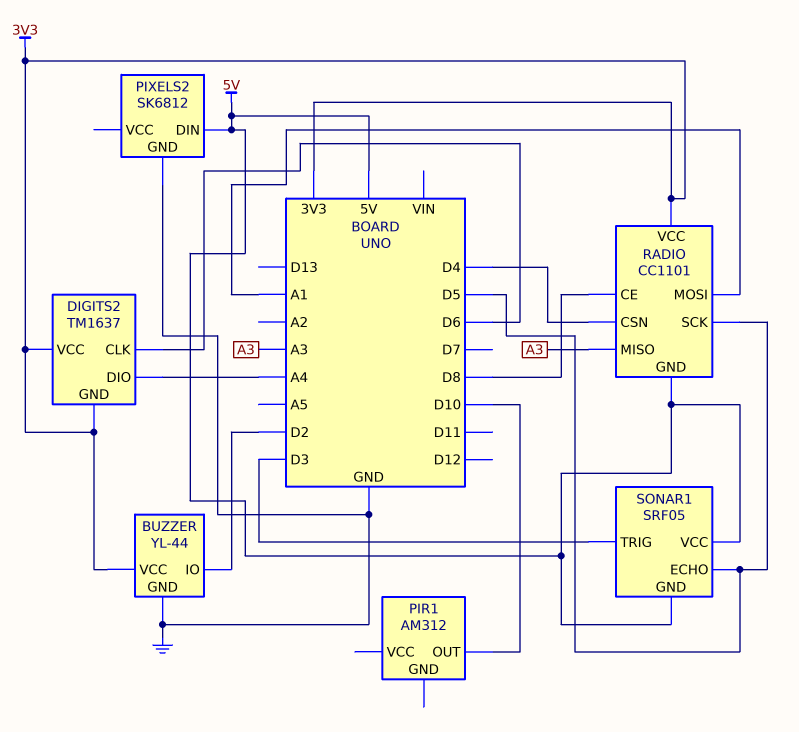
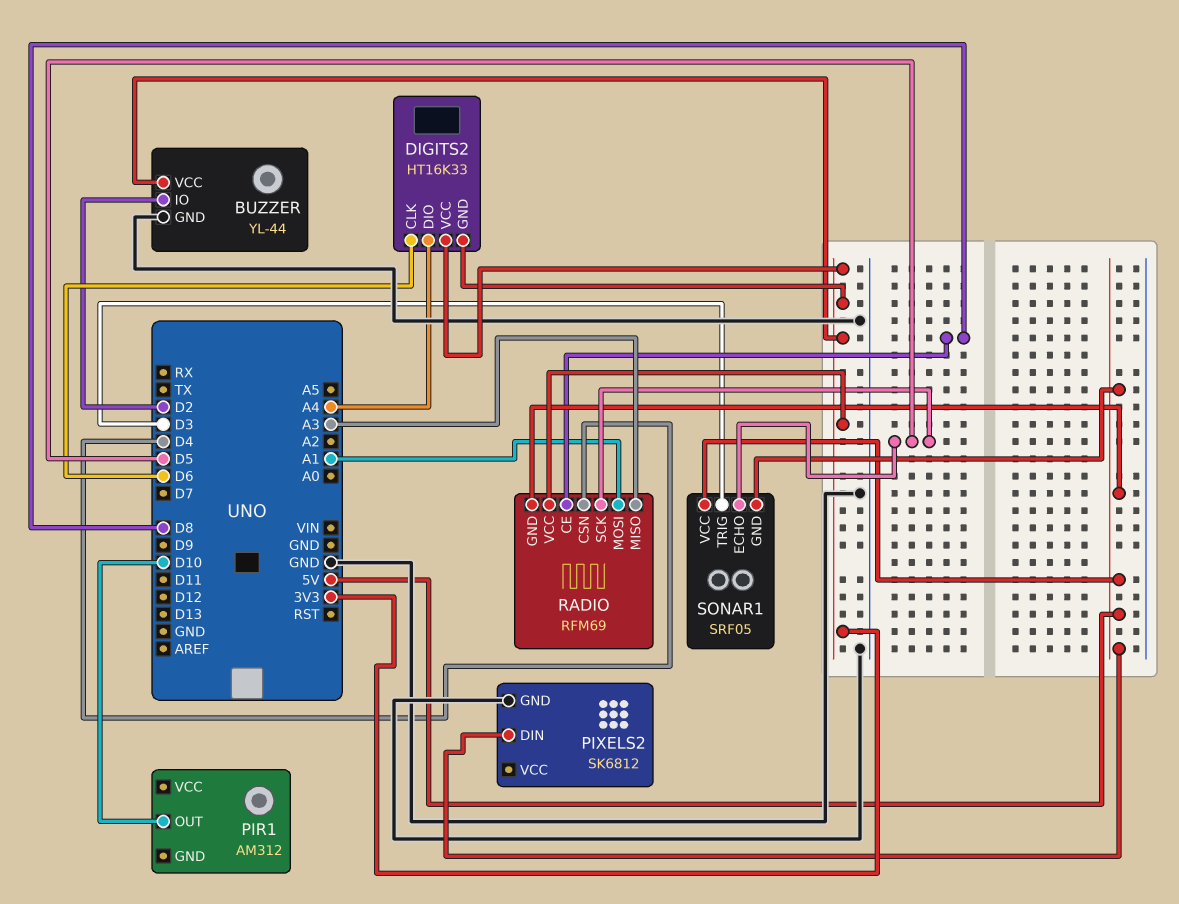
DIGITS2: TM1637 -> HT16K33
RADIO: CC1101 -> RFM69

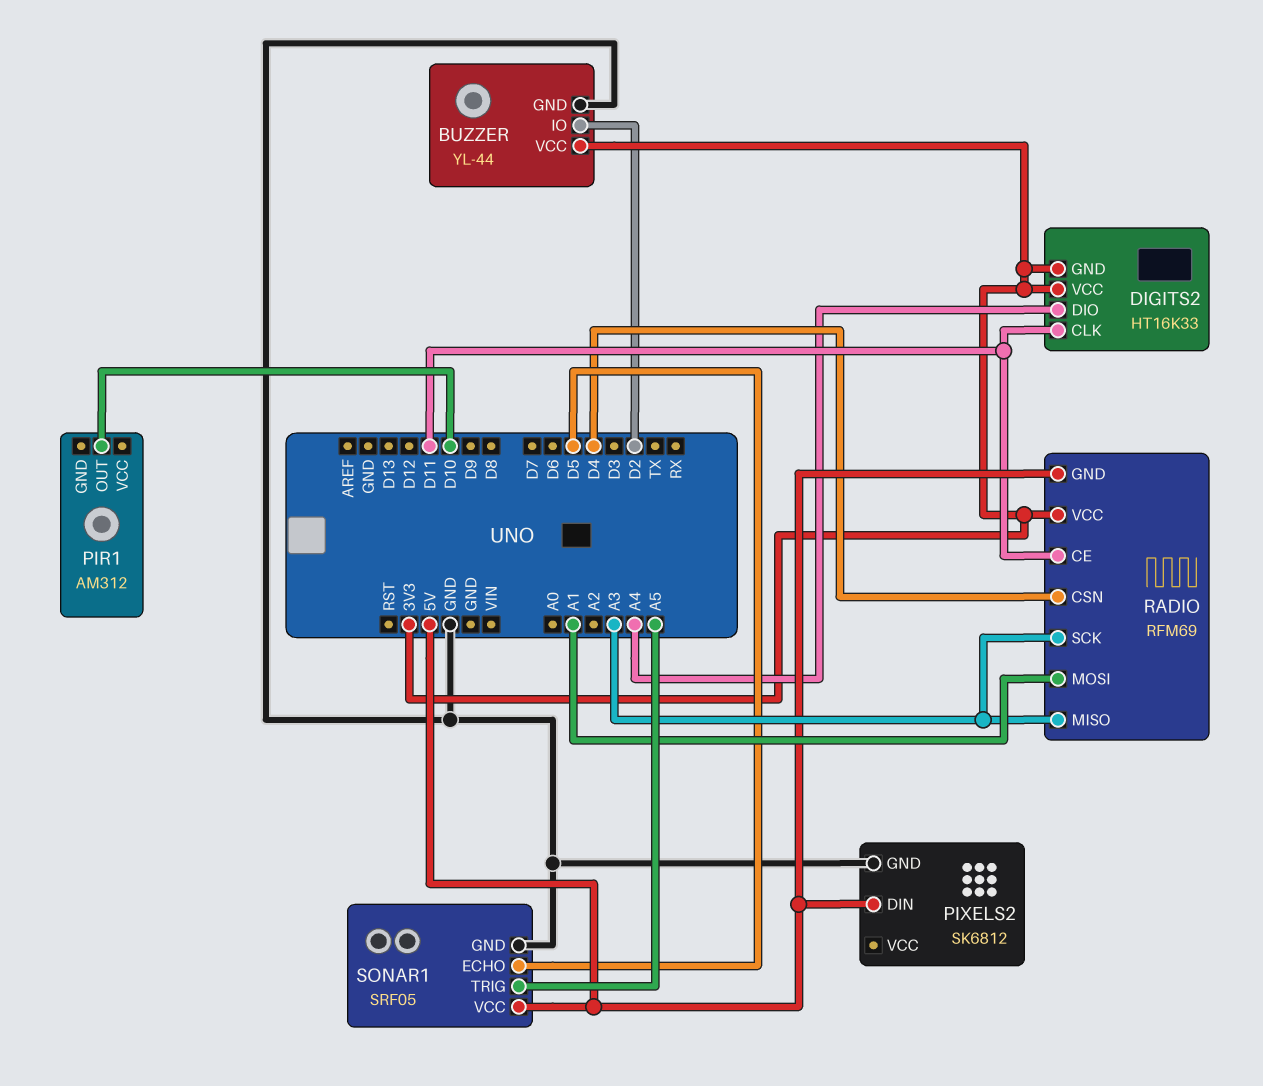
DIGITS2 pin CLK: D6 -> D11
RADIO pin CE: D8 -> D11
RADIO pin SCK: D5 -> A3
SONAR1 pin GND: 5V -> GND
SONAR1 pin TRIG: D3 -> A5

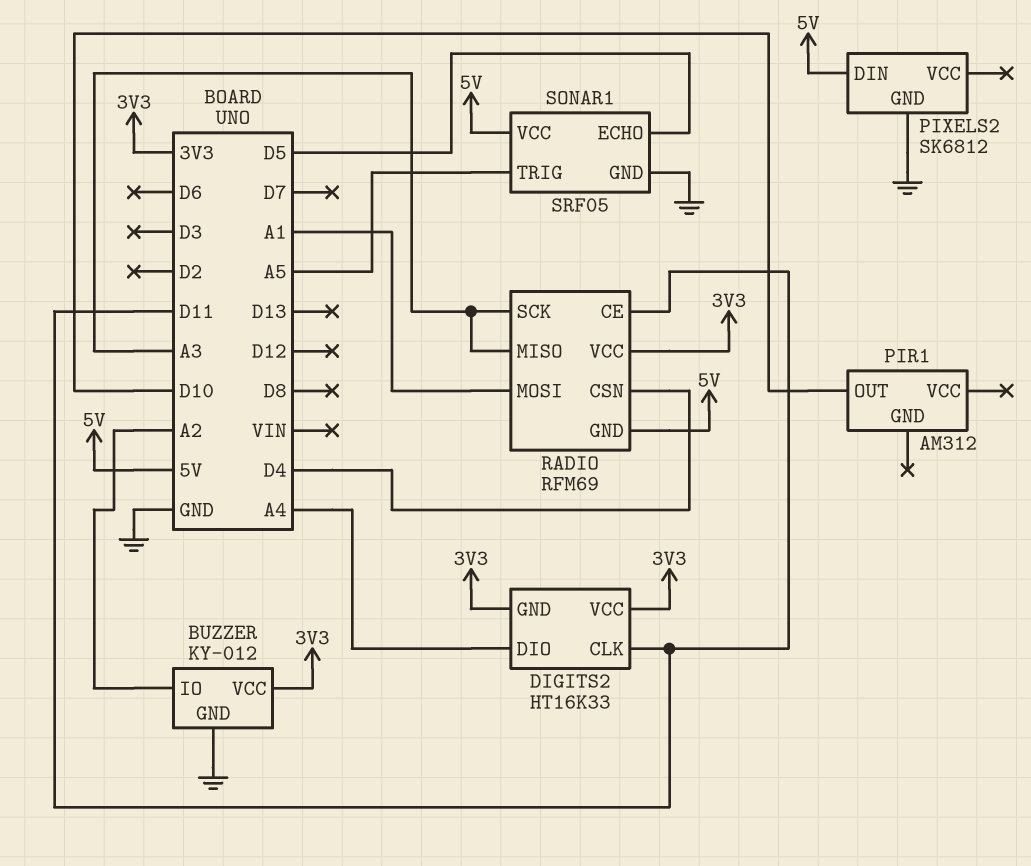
BUZZER: YL-44 -> KY-012
BUZZER pin IO: D2 -> A2

